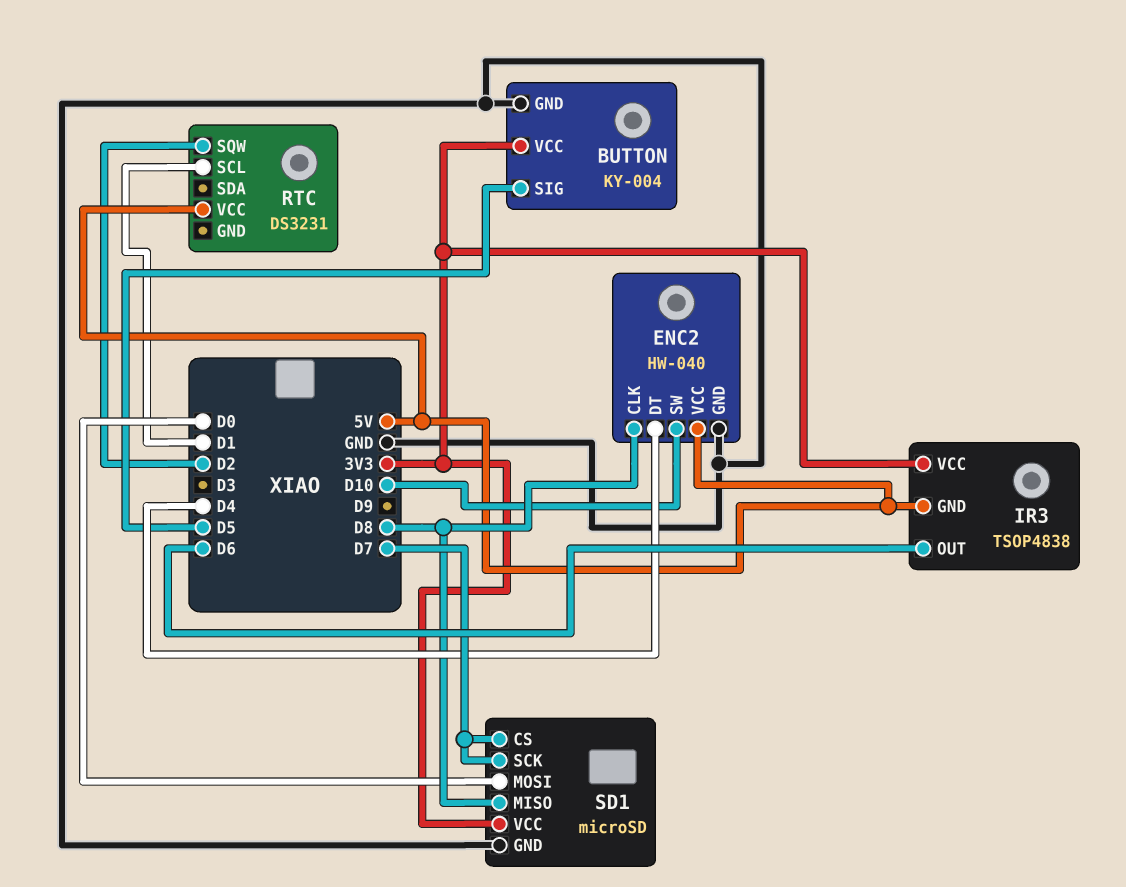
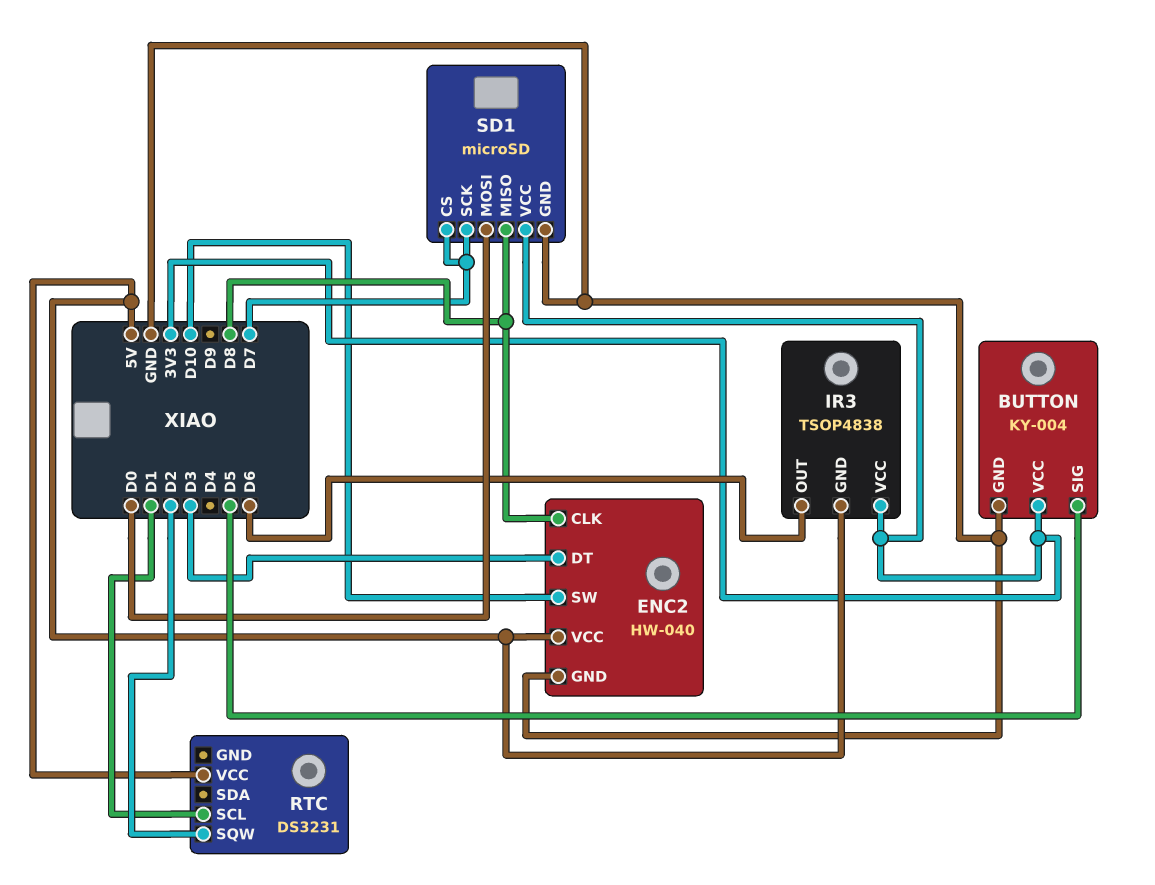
ENC2 pin DT: D4 -> D3

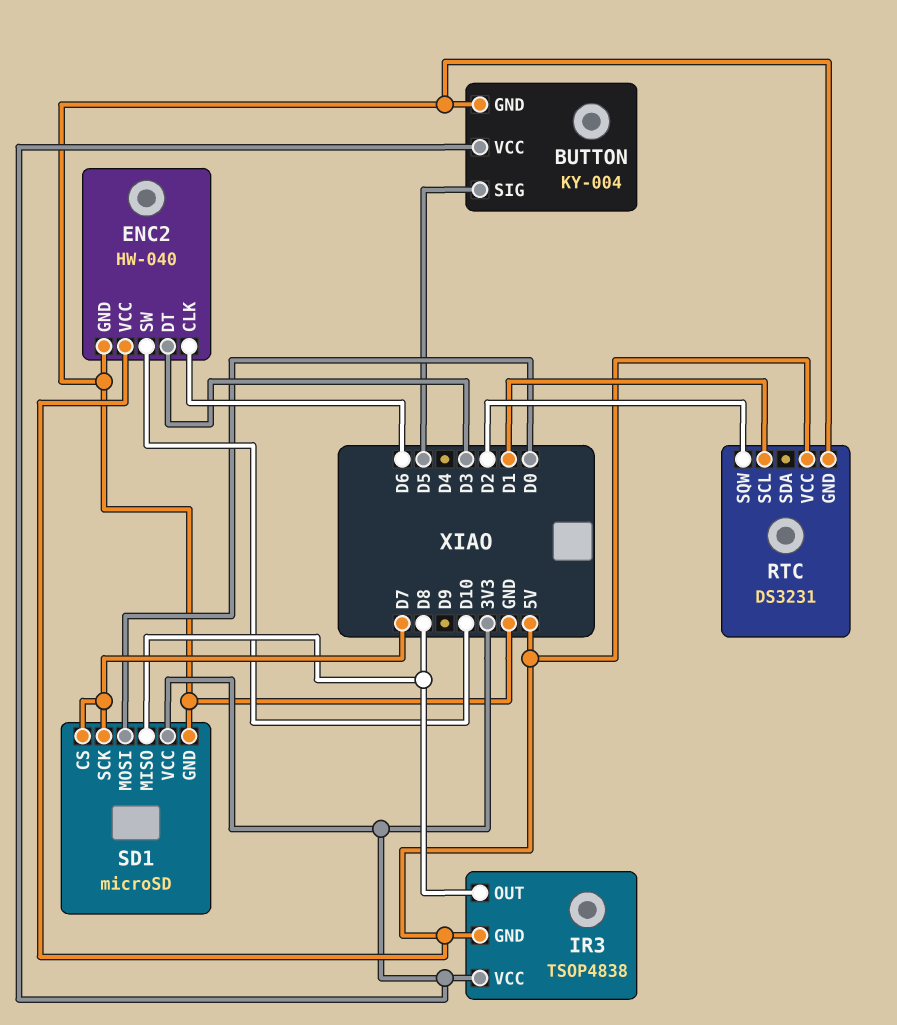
ENC2 pin CLK: D8 -> D6
IR3 pin OUT: D6 -> D8
RTC pin GND: none -> GND

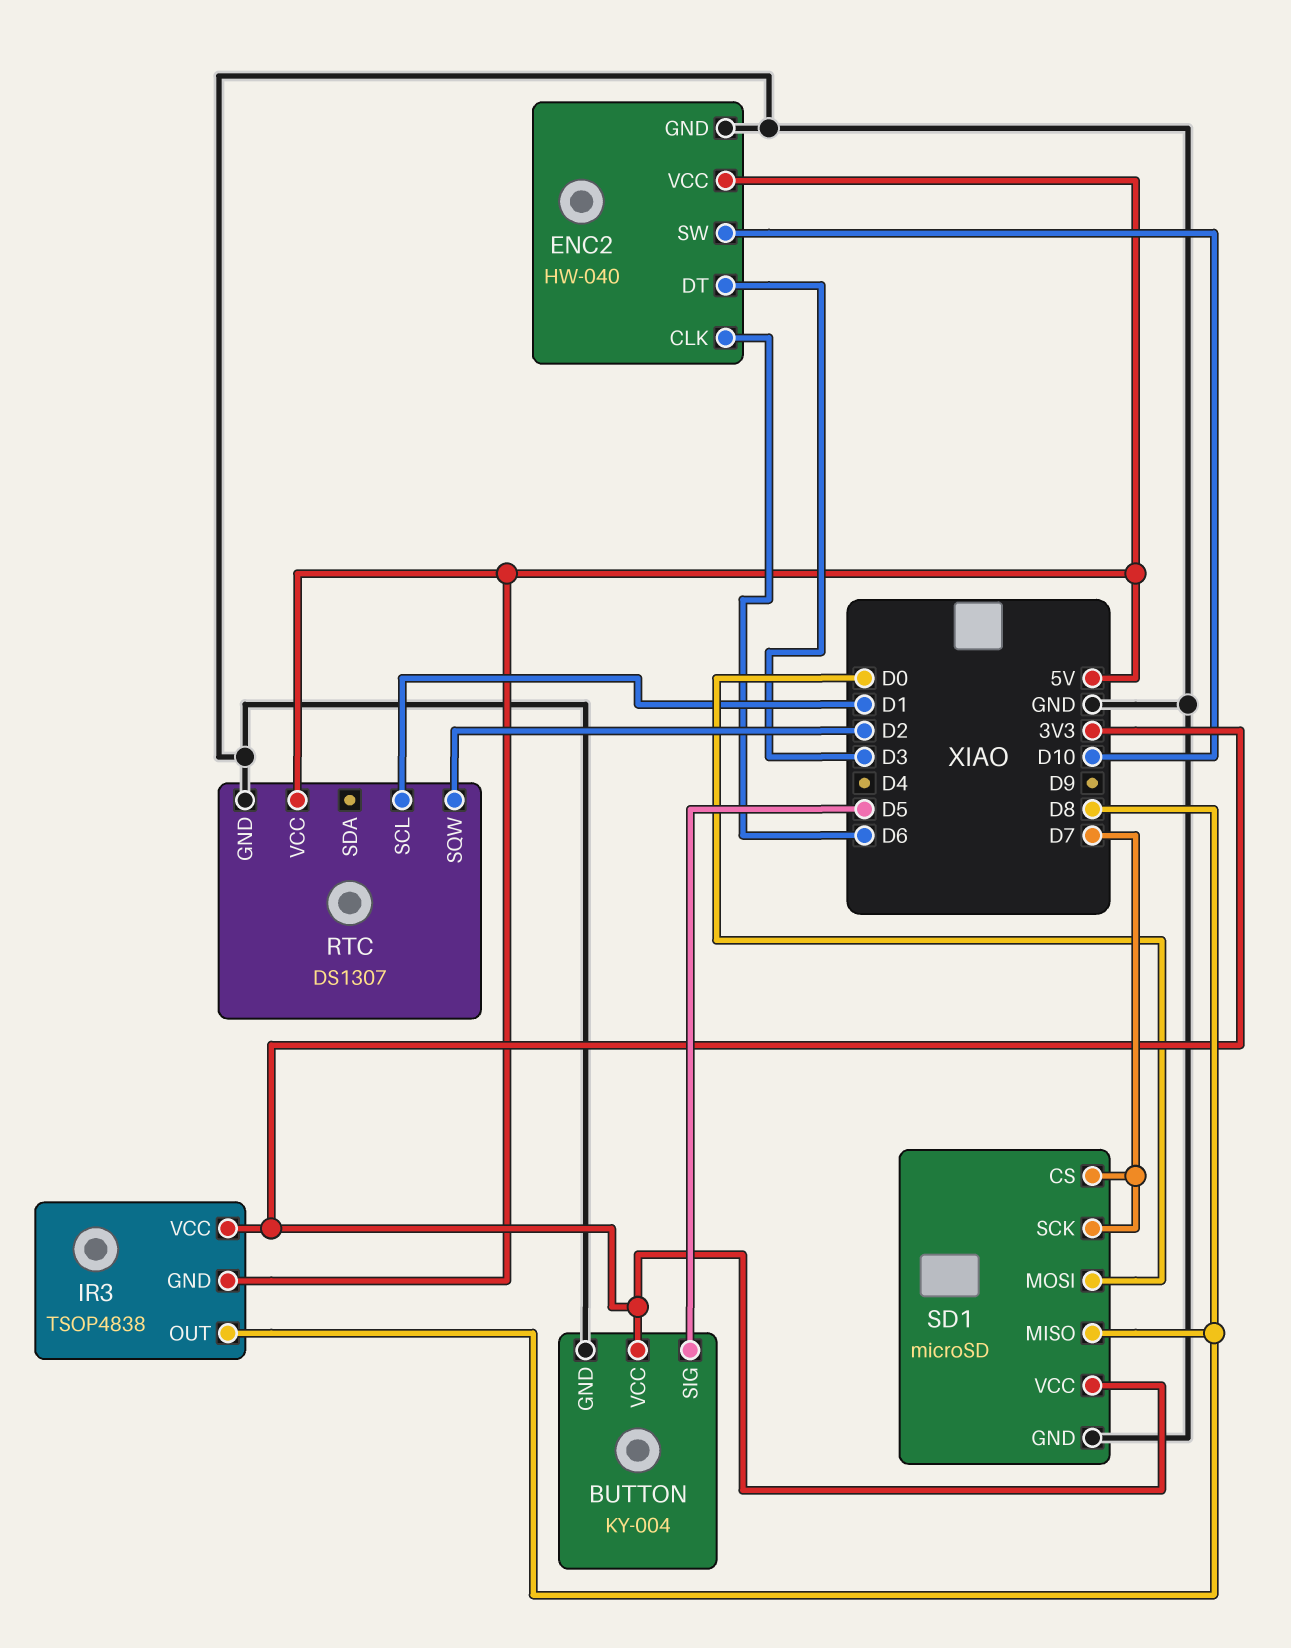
RTC: DS3231 -> DS1307

